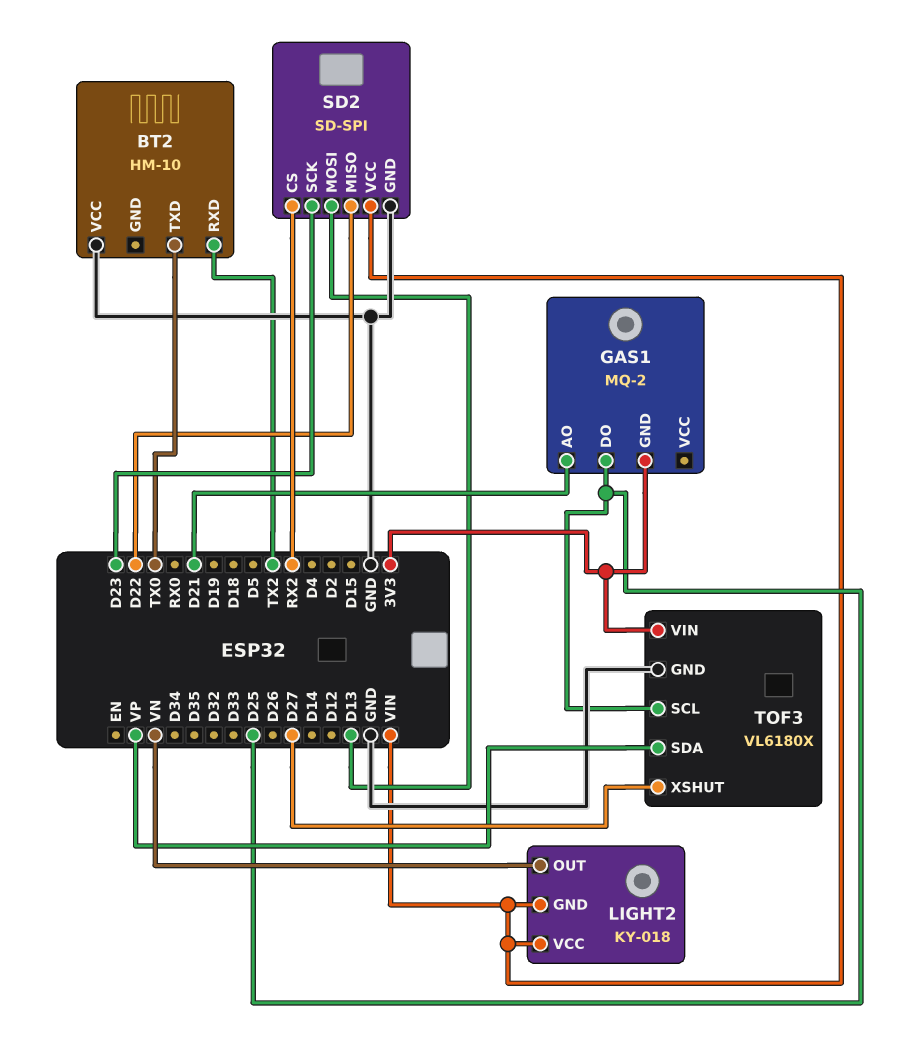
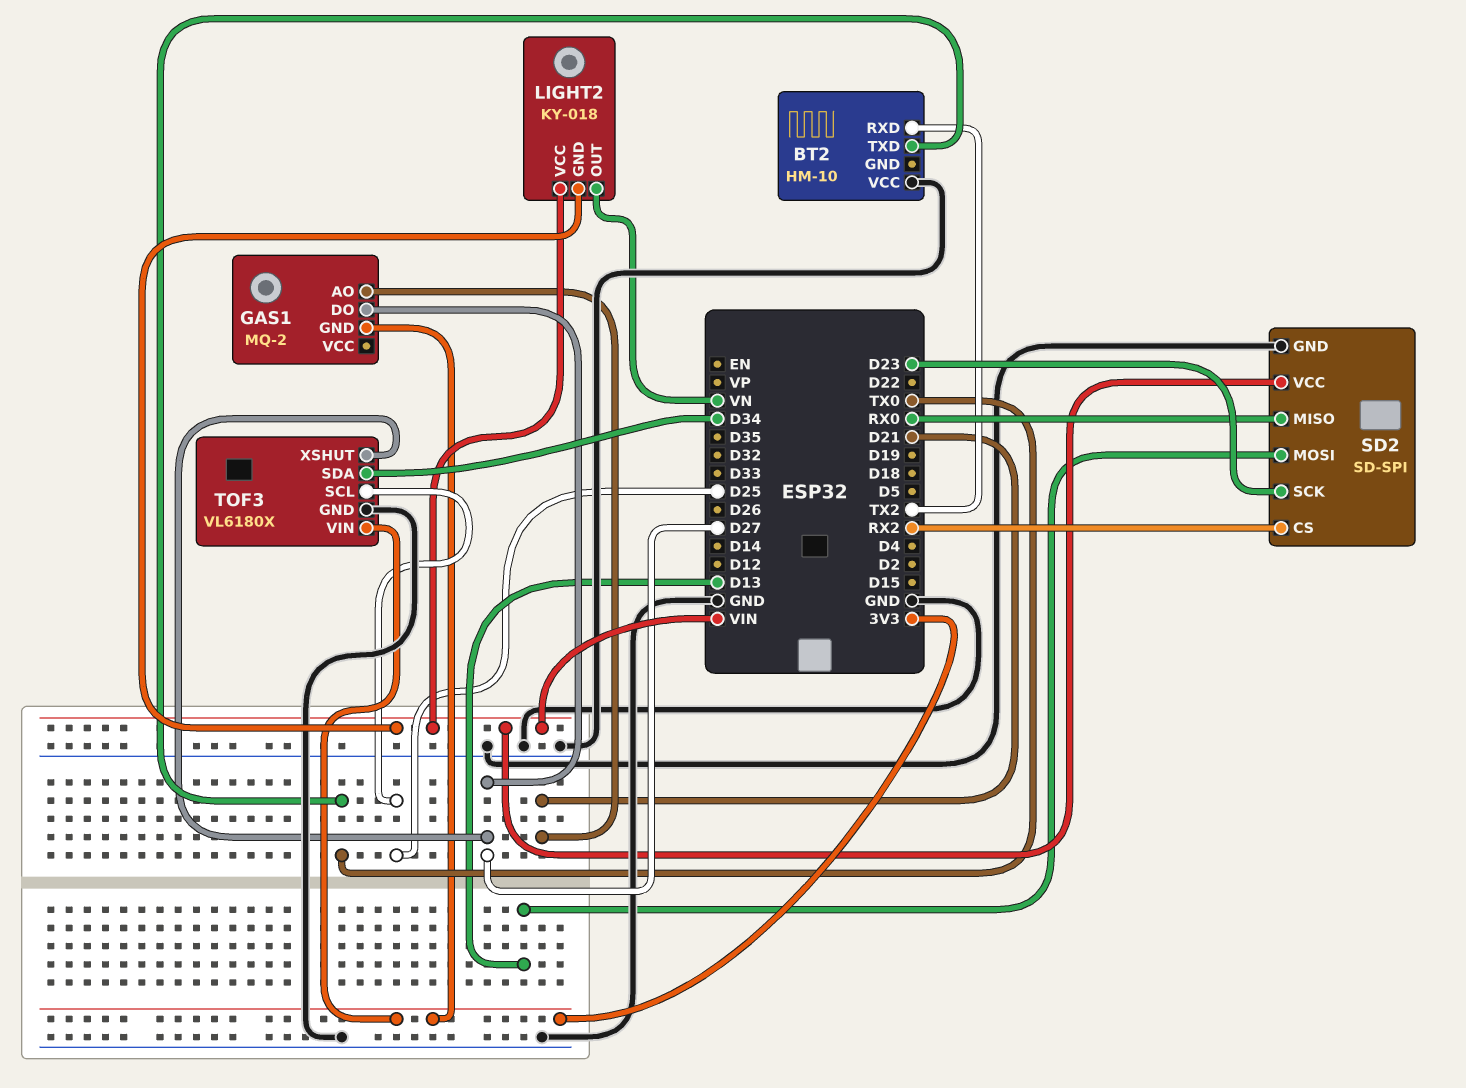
GAS1 pin DO: D25 -> D27
SD2 pin MISO: D22 -> RX0
TOF3 pin SDA: VP -> D34

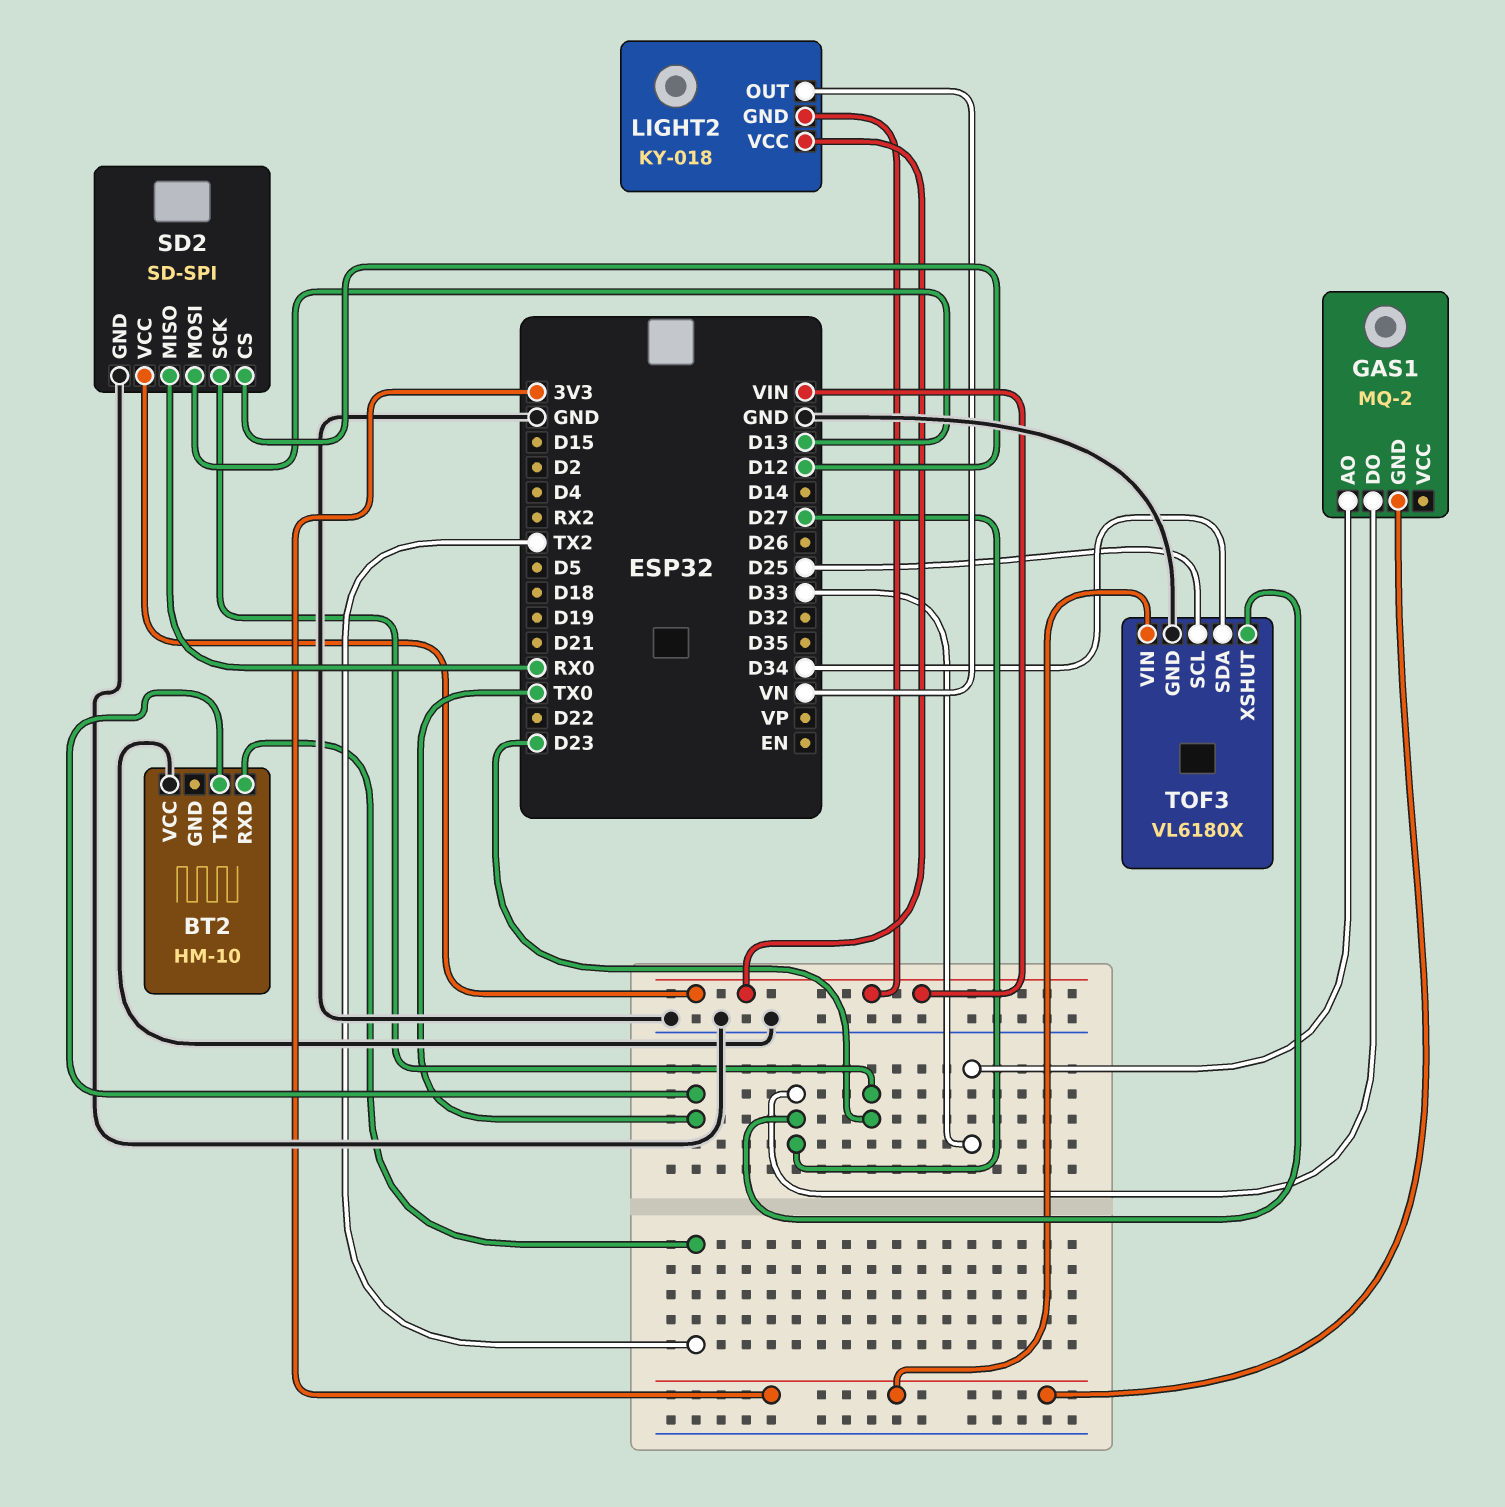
GAS1 pin AO: D21 -> D33
SD2 pin CS: RX2 -> D12

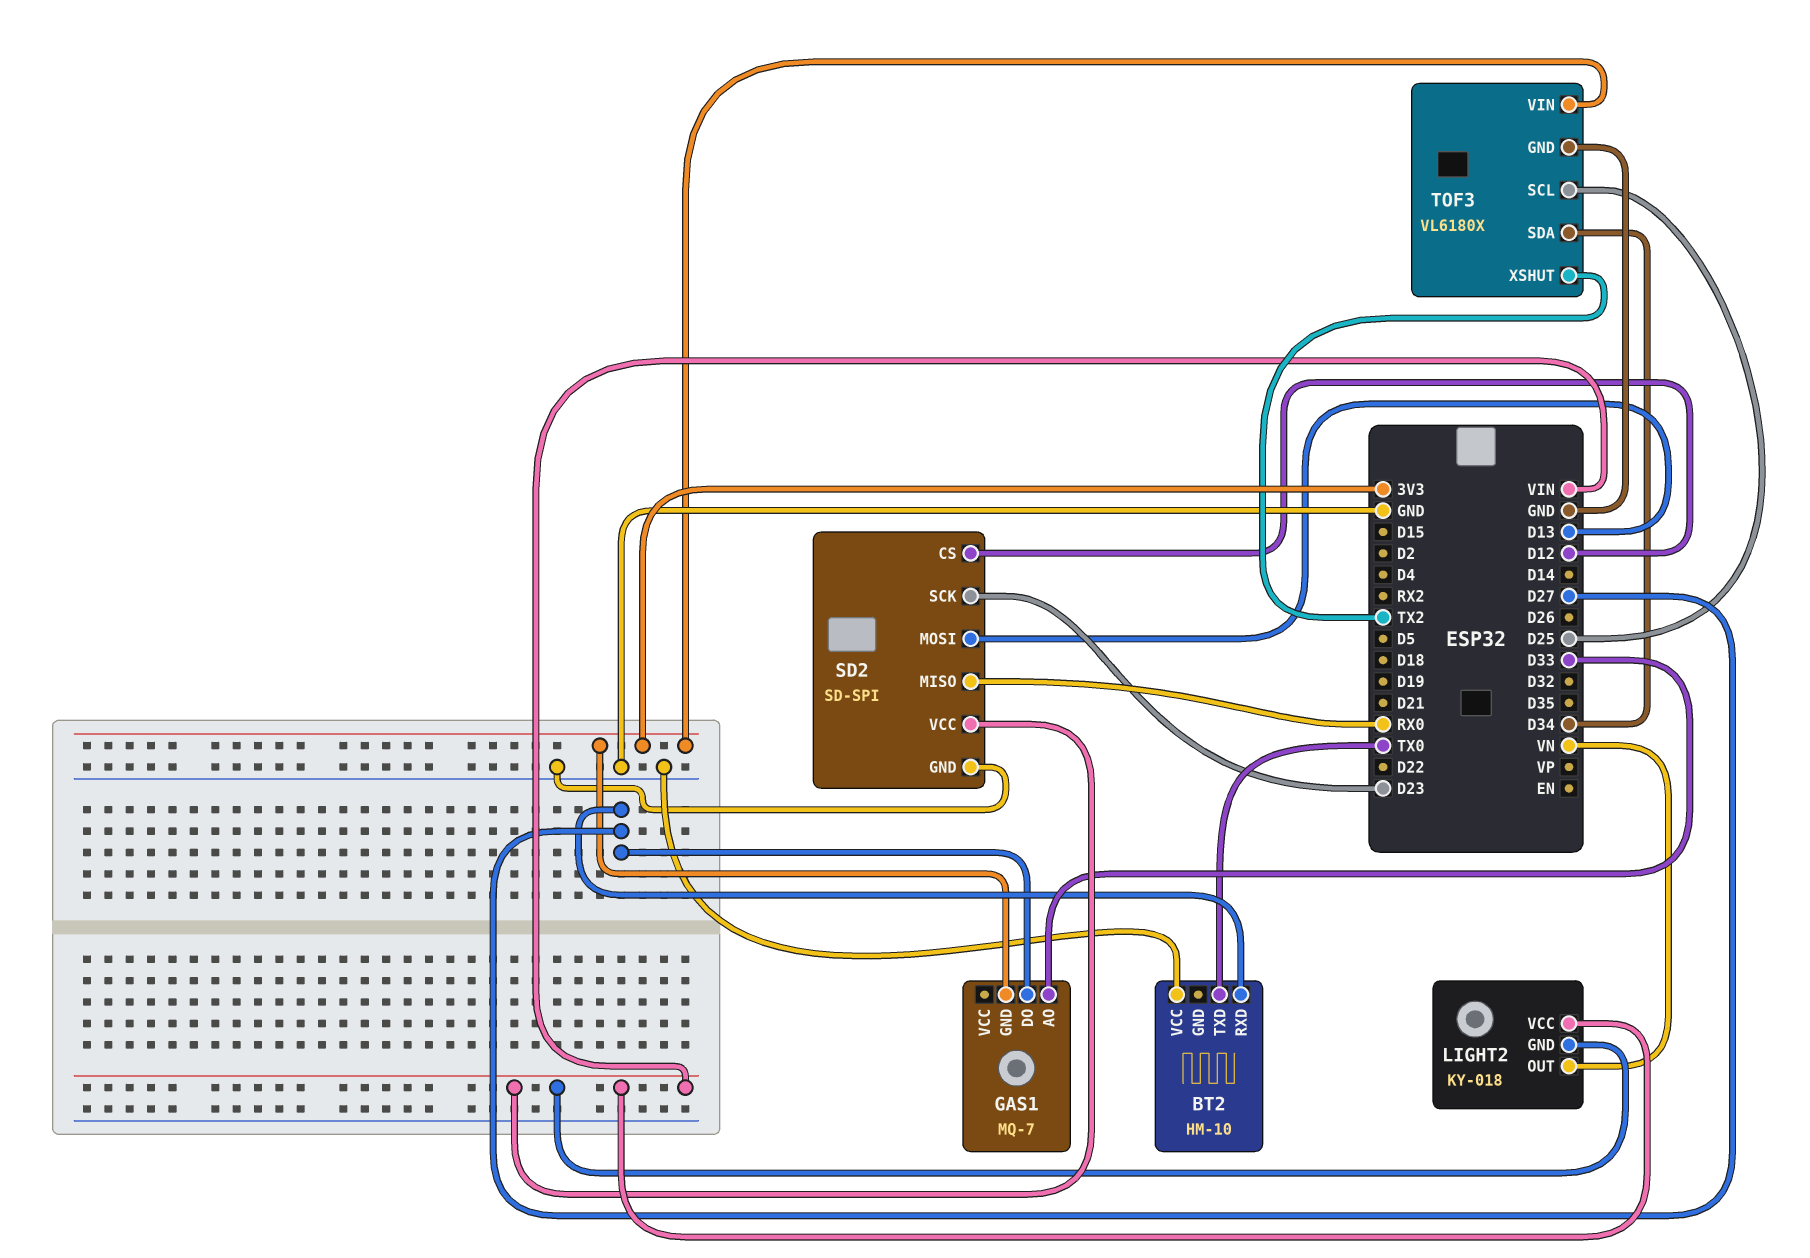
BT2 pin RXD: TX2 -> D27
GAS1: MQ-2 -> MQ-7
TOF3 pin XSHUT: D27 -> TX2

